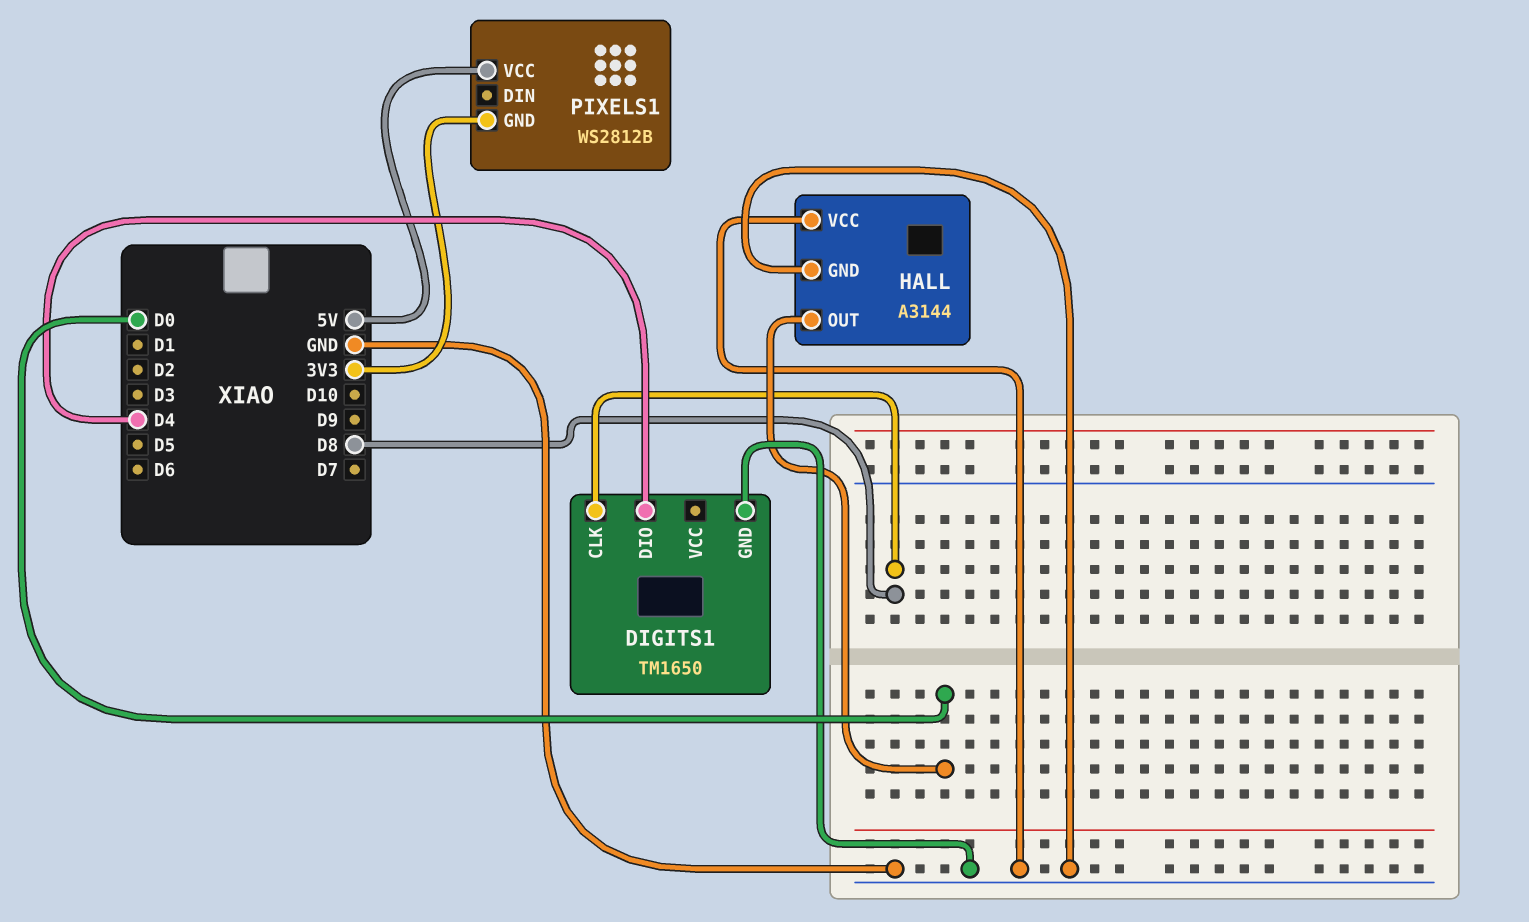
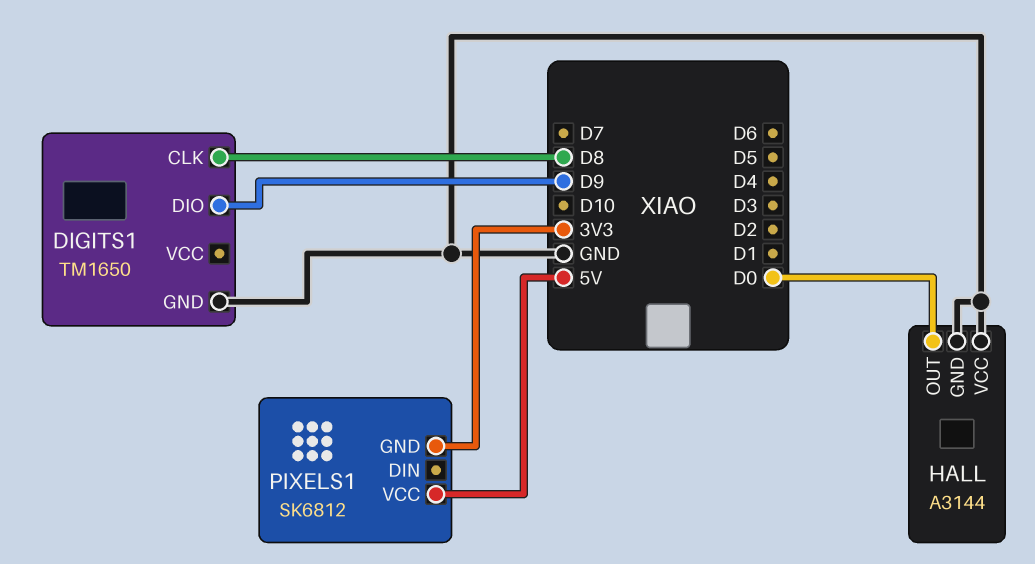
DIGITS1 pin DIO: D4 -> D9
PIXELS1: WS2812B -> SK6812

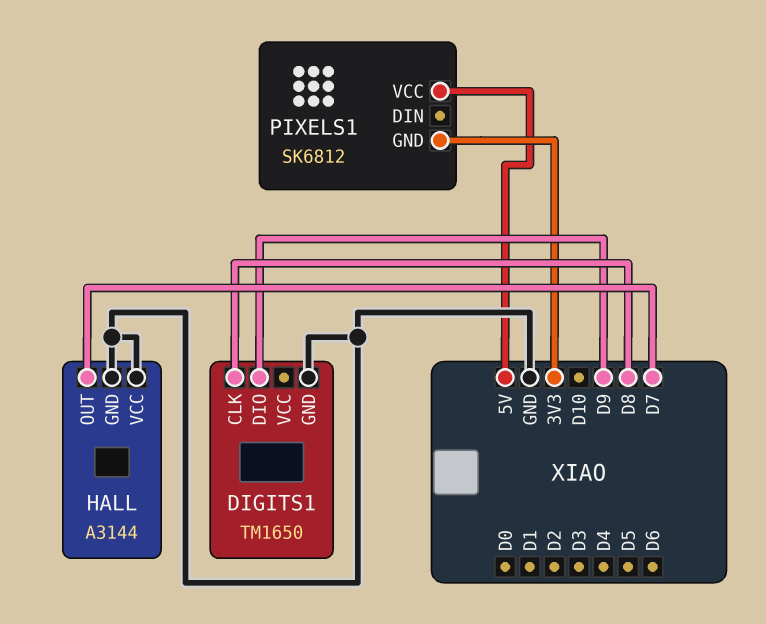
HALL pin OUT: D0 -> D7

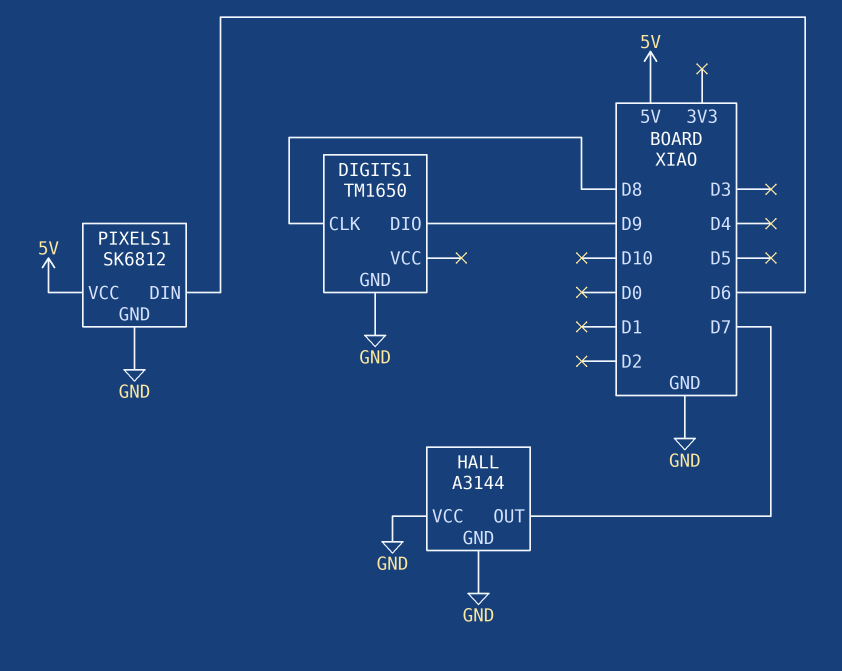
PIXELS1 pin DIN: none -> D6
PIXELS1 pin GND: 3V3 -> GND

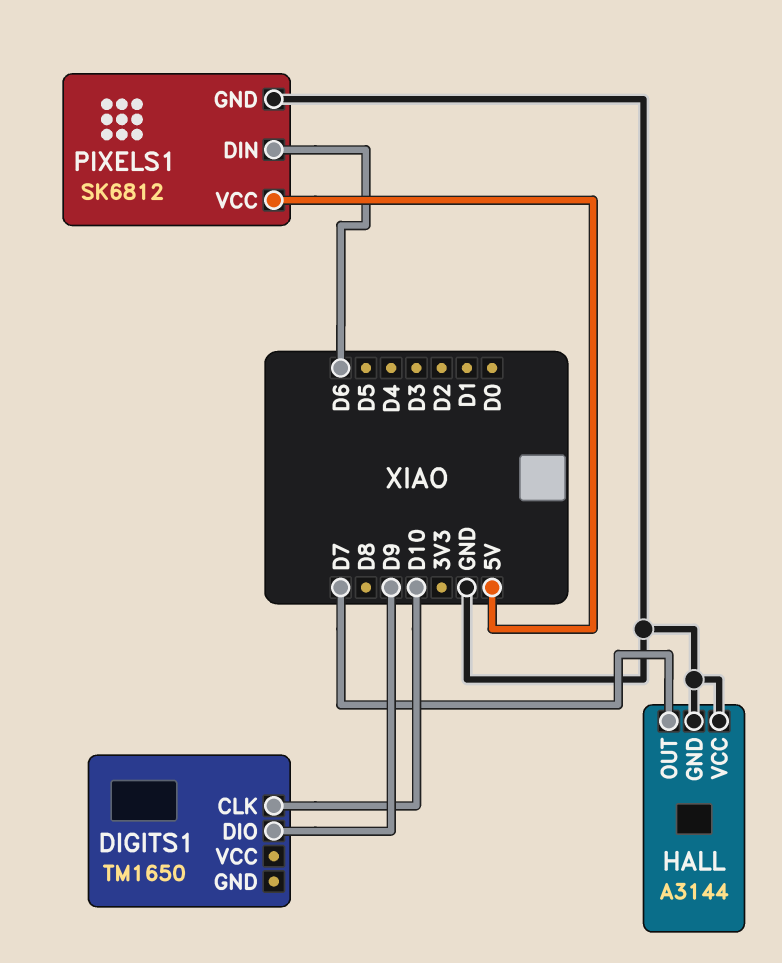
DIGITS1 pin CLK: D8 -> D10
DIGITS1 pin GND: GND -> none

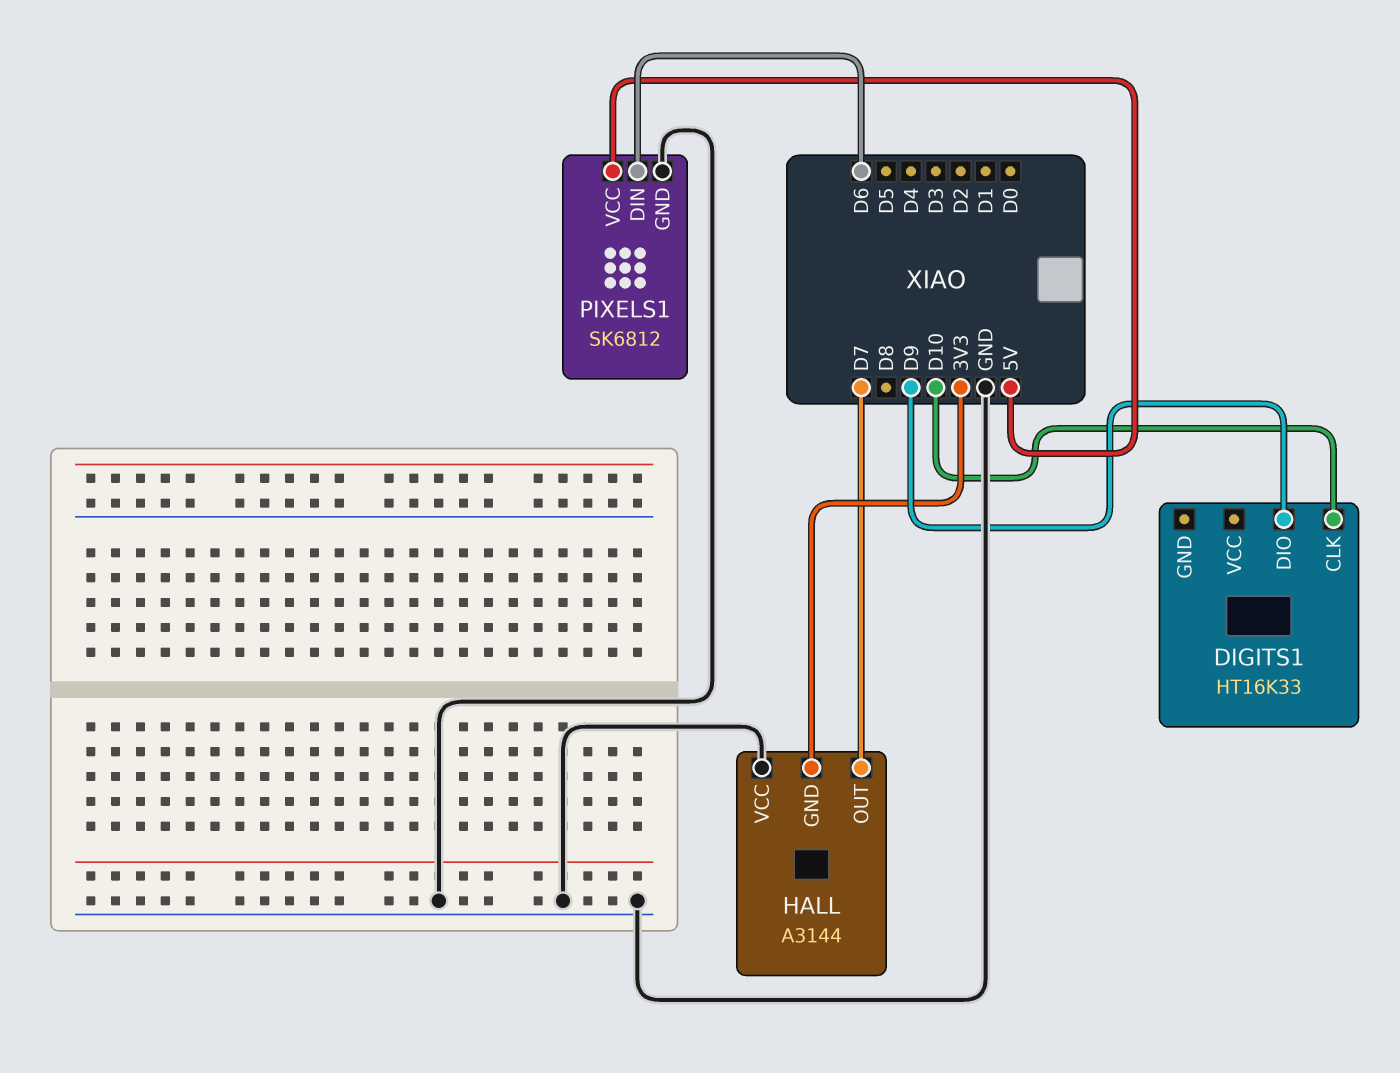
DIGITS1: TM1650 -> HT16K33
HALL pin GND: GND -> 3V3

